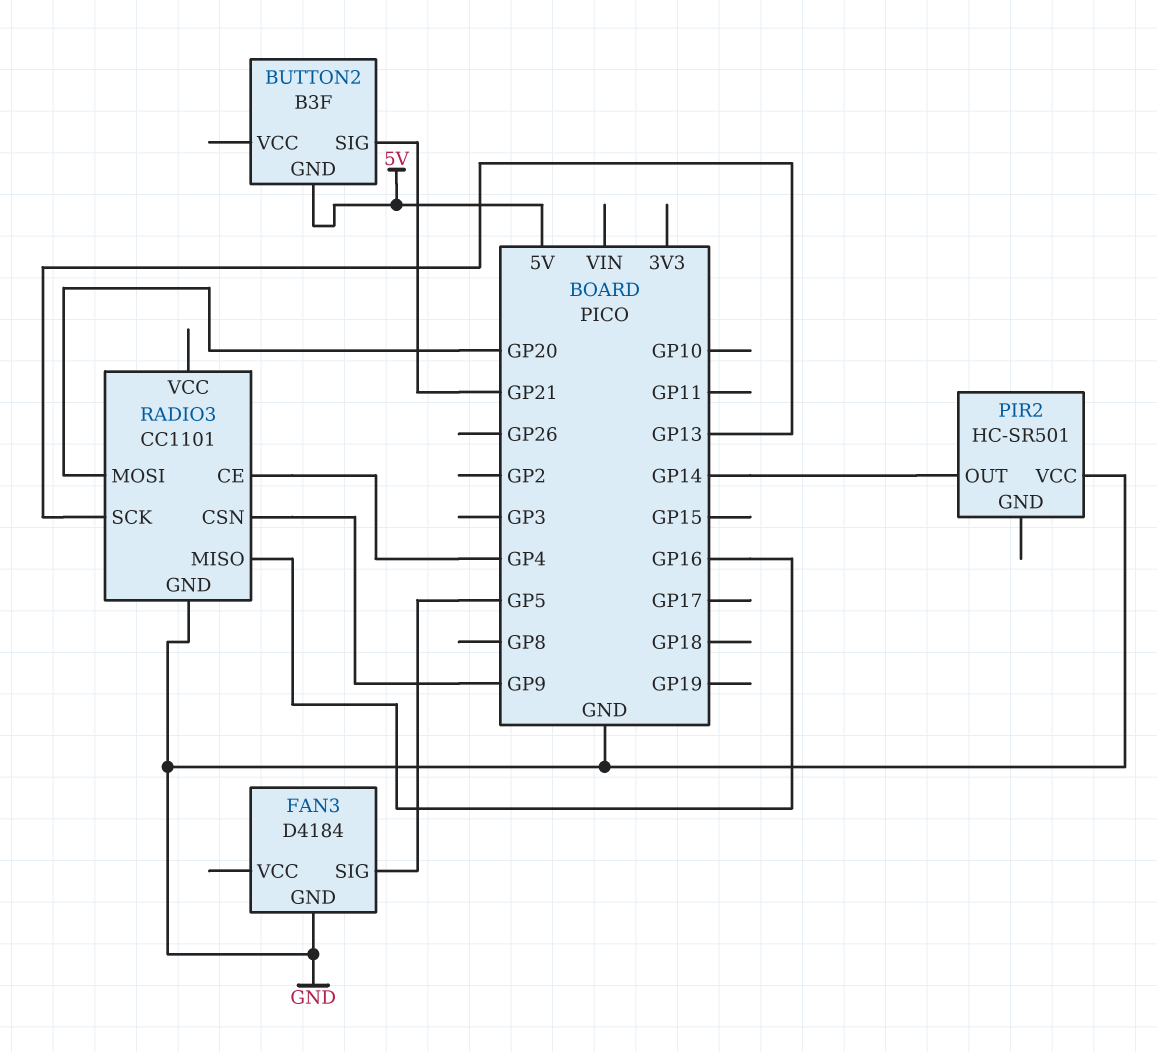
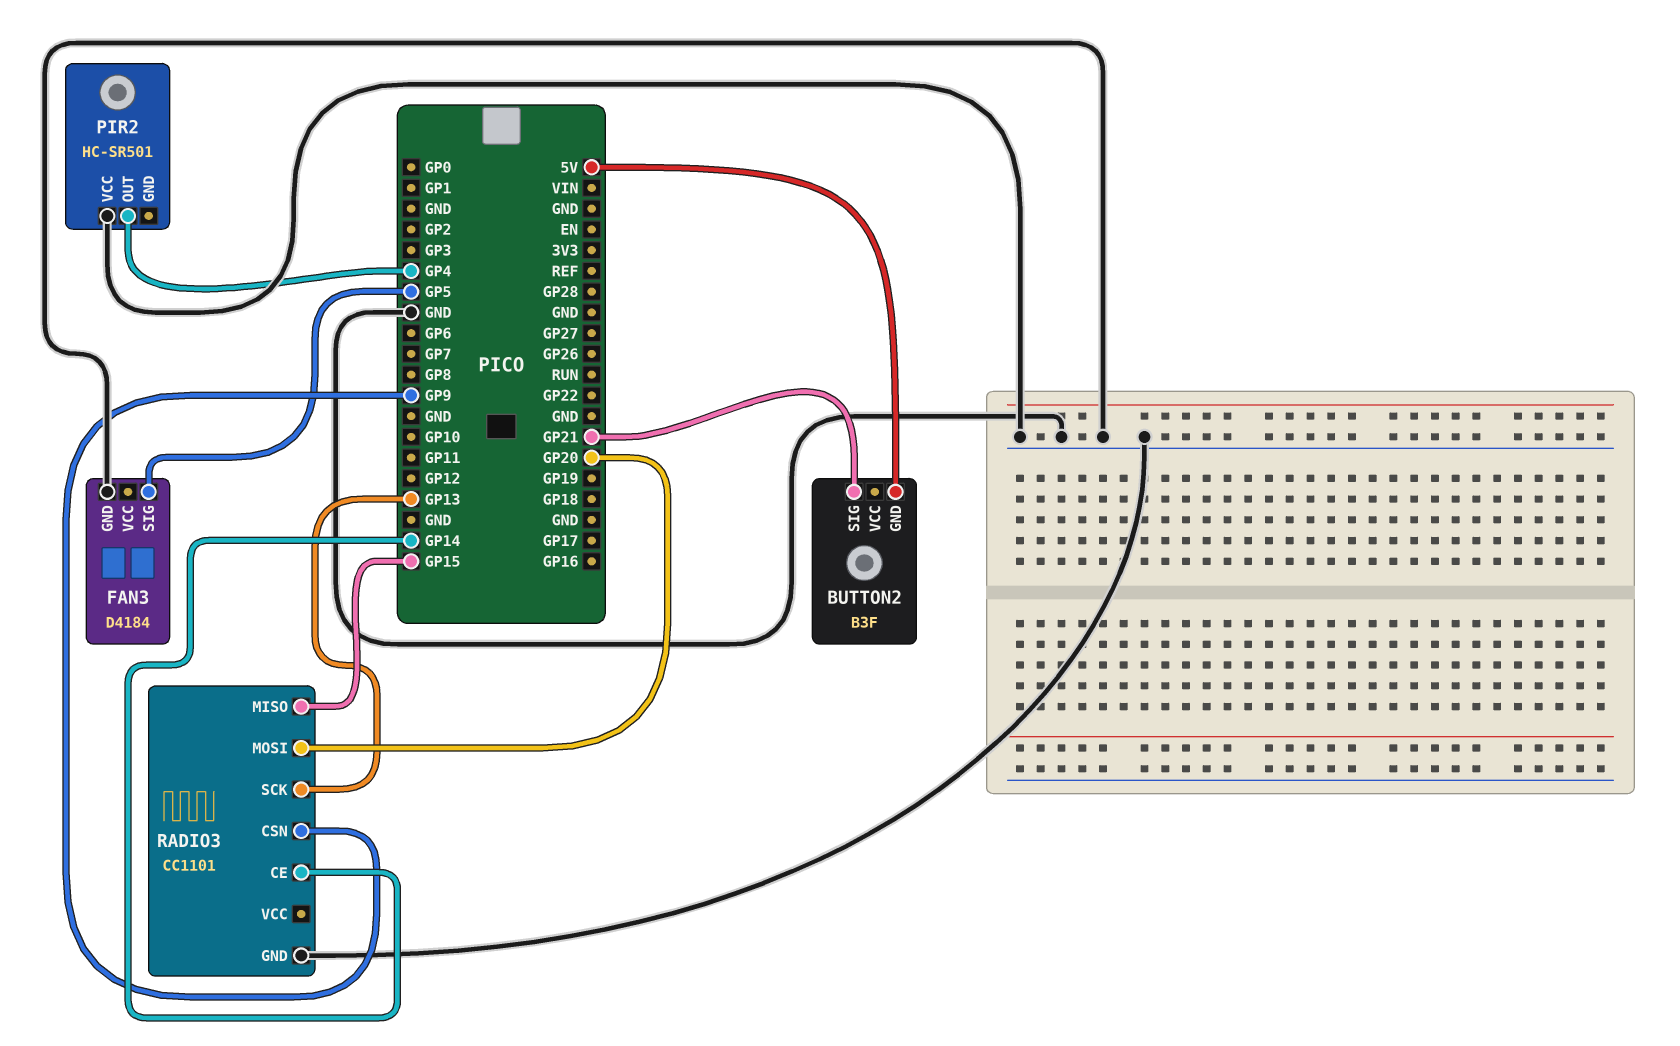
PIR2 pin OUT: GP14 -> GP4
RADIO3 pin CE: GP4 -> GP14
RADIO3 pin MISO: GP16 -> GP15

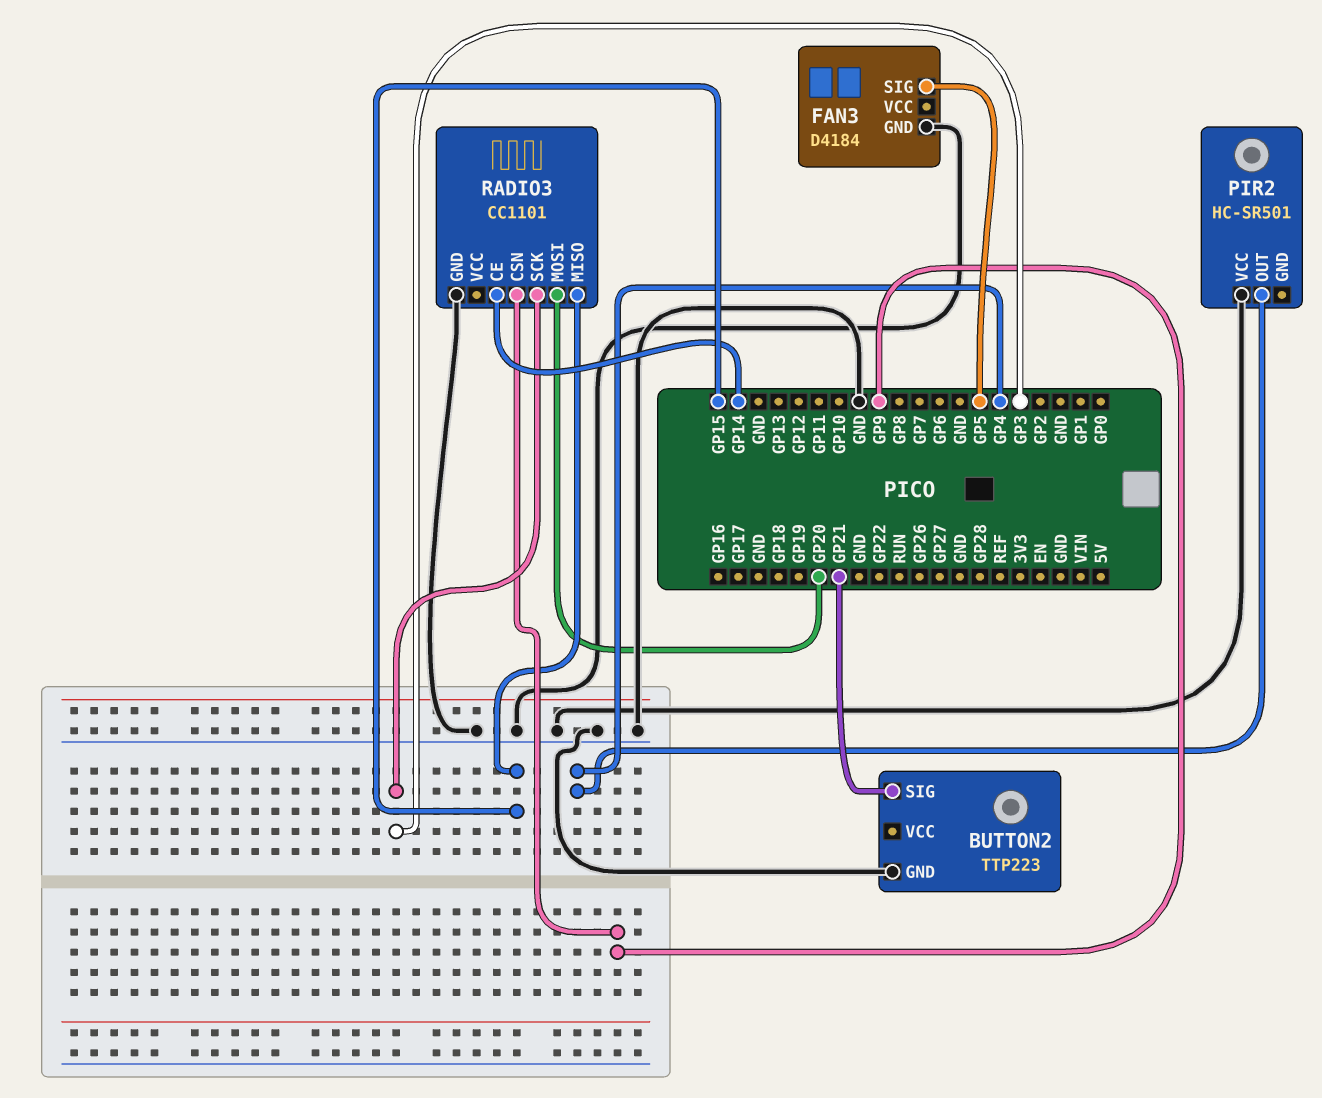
BUTTON2: B3F -> TTP223
BUTTON2 pin GND: 5V -> GND
RADIO3 pin SCK: GP13 -> GP3

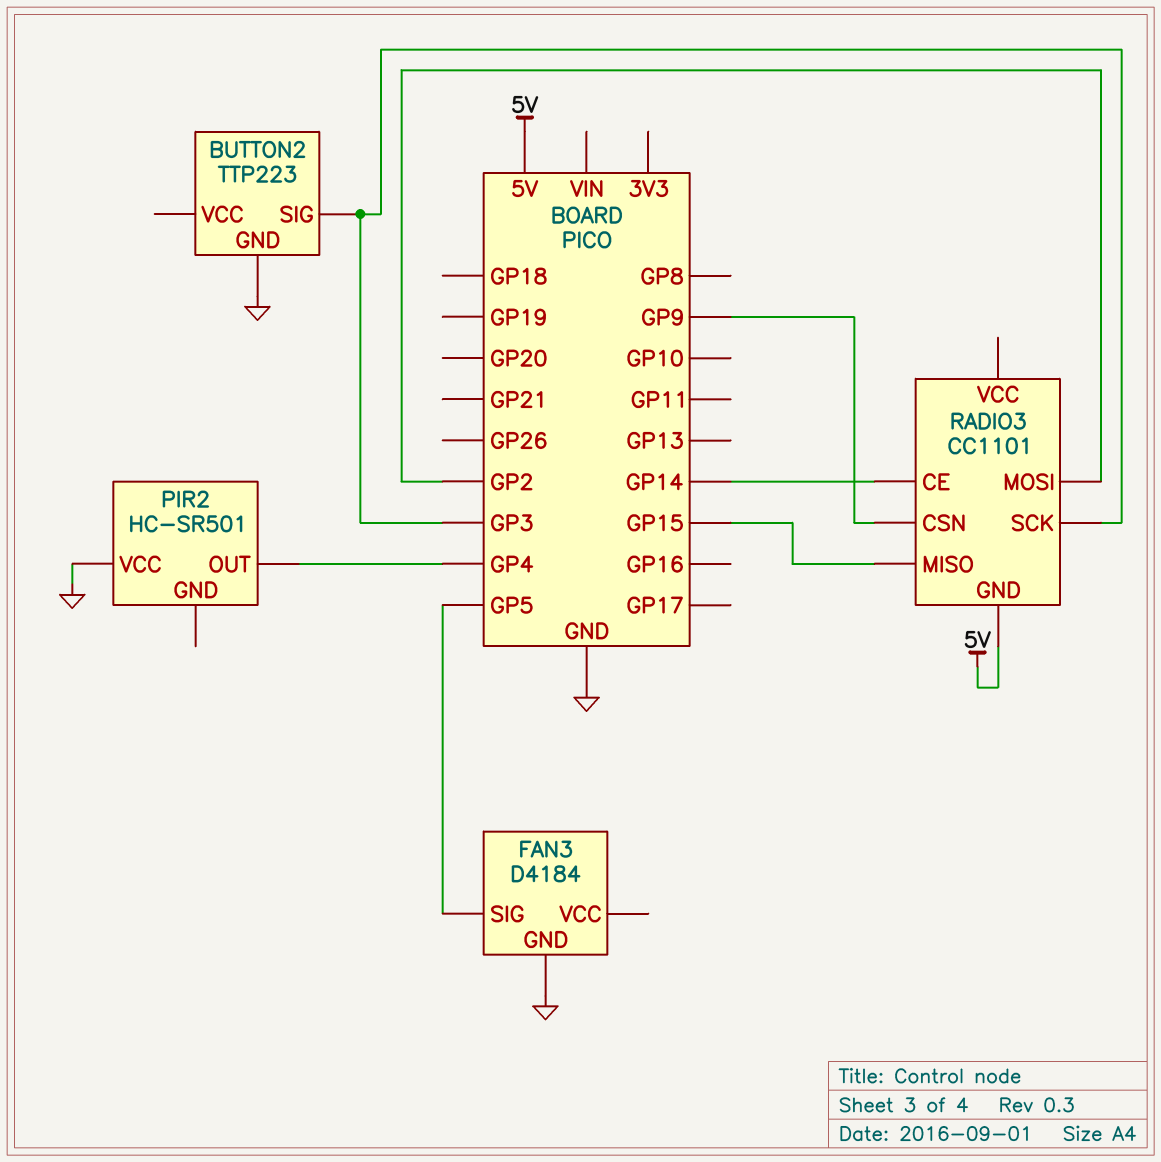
BUTTON2 pin SIG: GP21 -> GP3
RADIO3 pin GND: GND -> 5V
RADIO3 pin MOSI: GP20 -> GP2

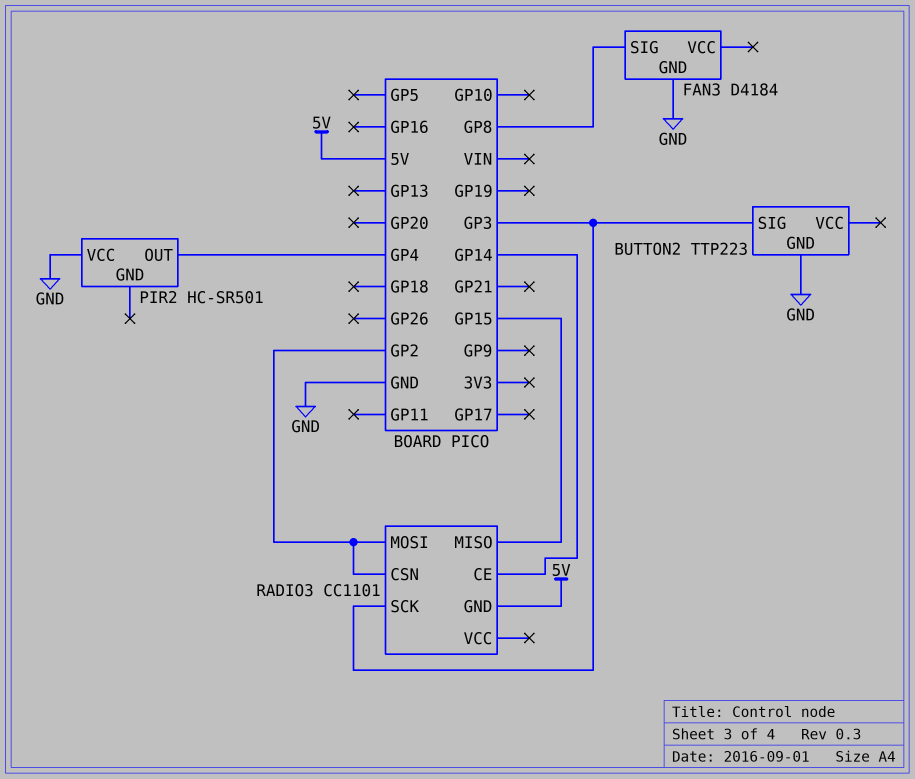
FAN3 pin SIG: GP5 -> GP8
RADIO3 pin CSN: GP9 -> GP2

